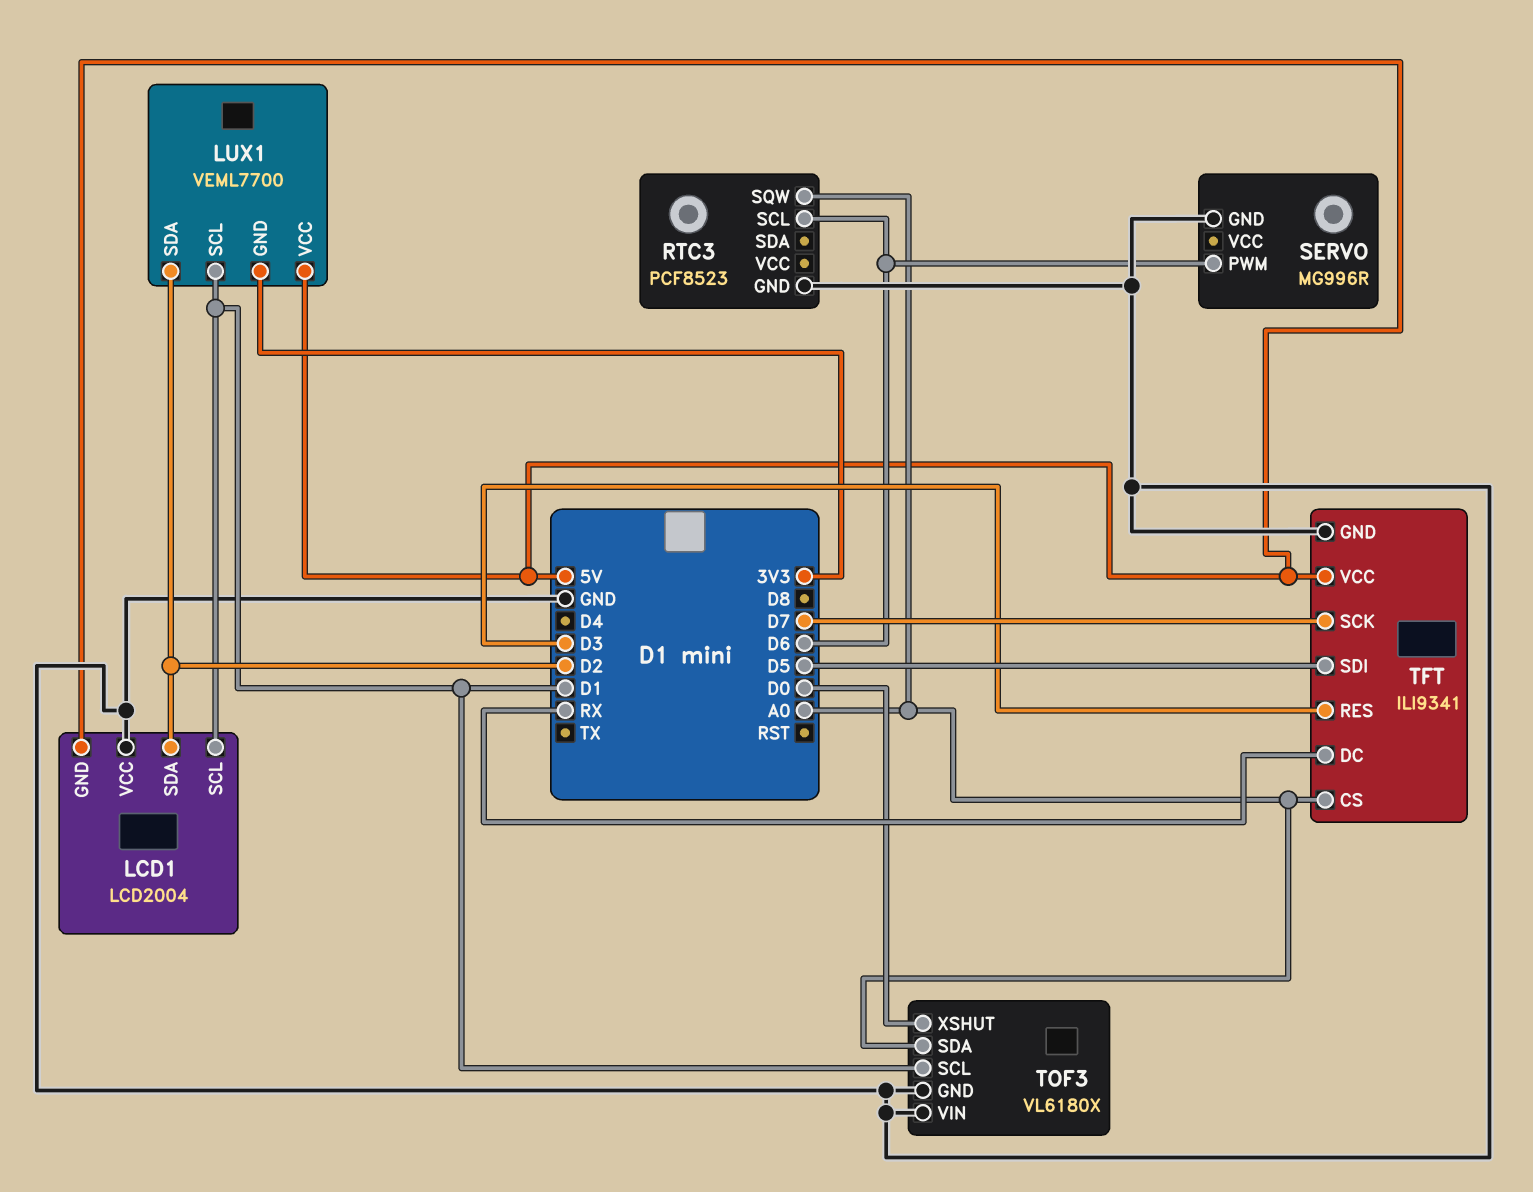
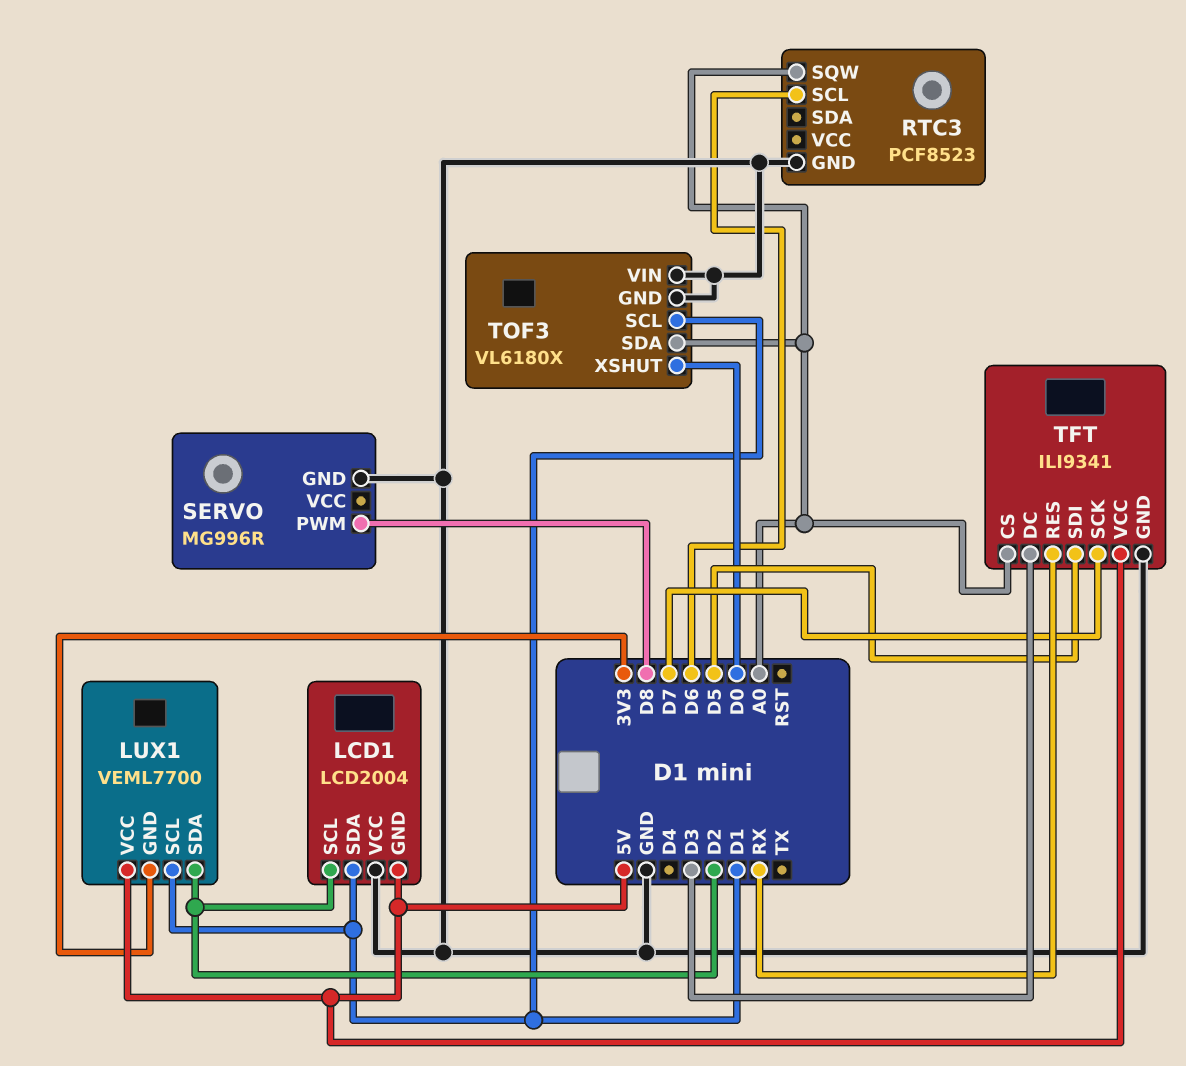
LCD1 pin SCL: D1 -> D2
LCD1 pin SDA: D2 -> D1
SERVO pin PWM: D6 -> D8
TFT pin DC: RX -> D3
TFT pin RES: D3 -> RX

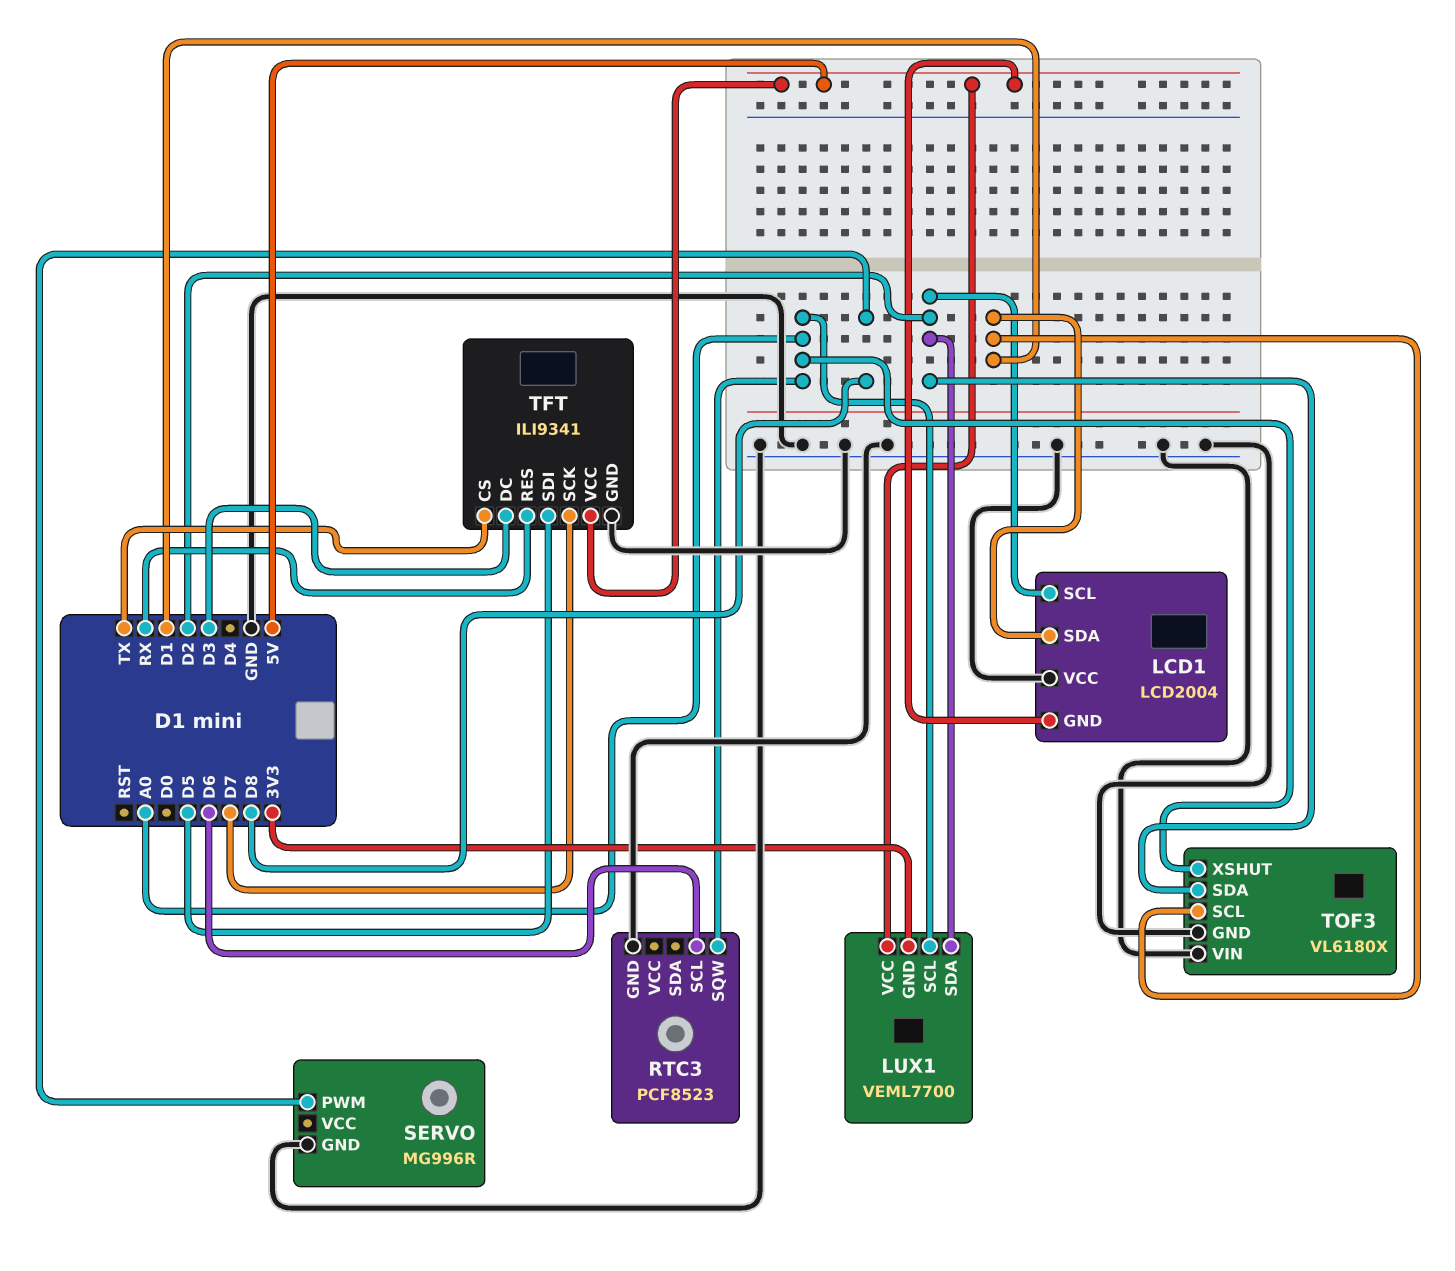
LUX1 pin SCL: D1 -> A0
TFT pin CS: A0 -> TX
TOF3 pin SDA: A0 -> D2
TOF3 pin XSHUT: D0 -> A0

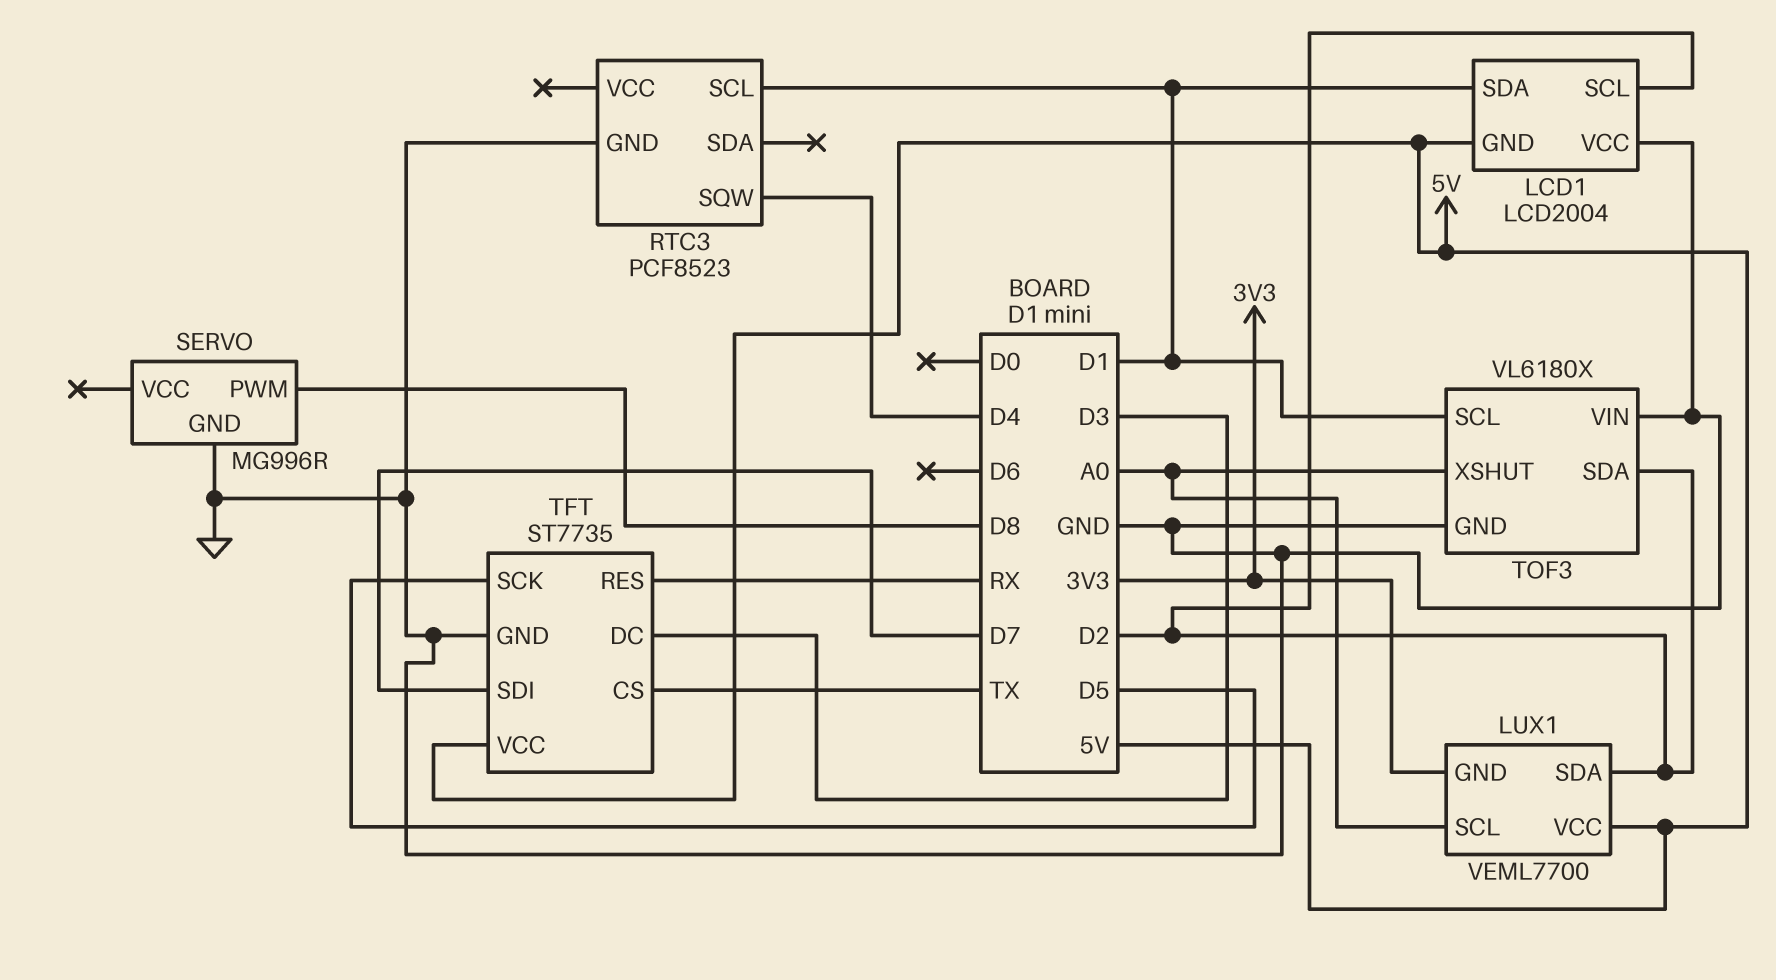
RTC3 pin SCL: D6 -> D1
RTC3 pin SQW: A0 -> D4
TFT: ILI9341 -> ST7735
TFT pin SCK: D7 -> D5
TFT pin SDI: D5 -> D7

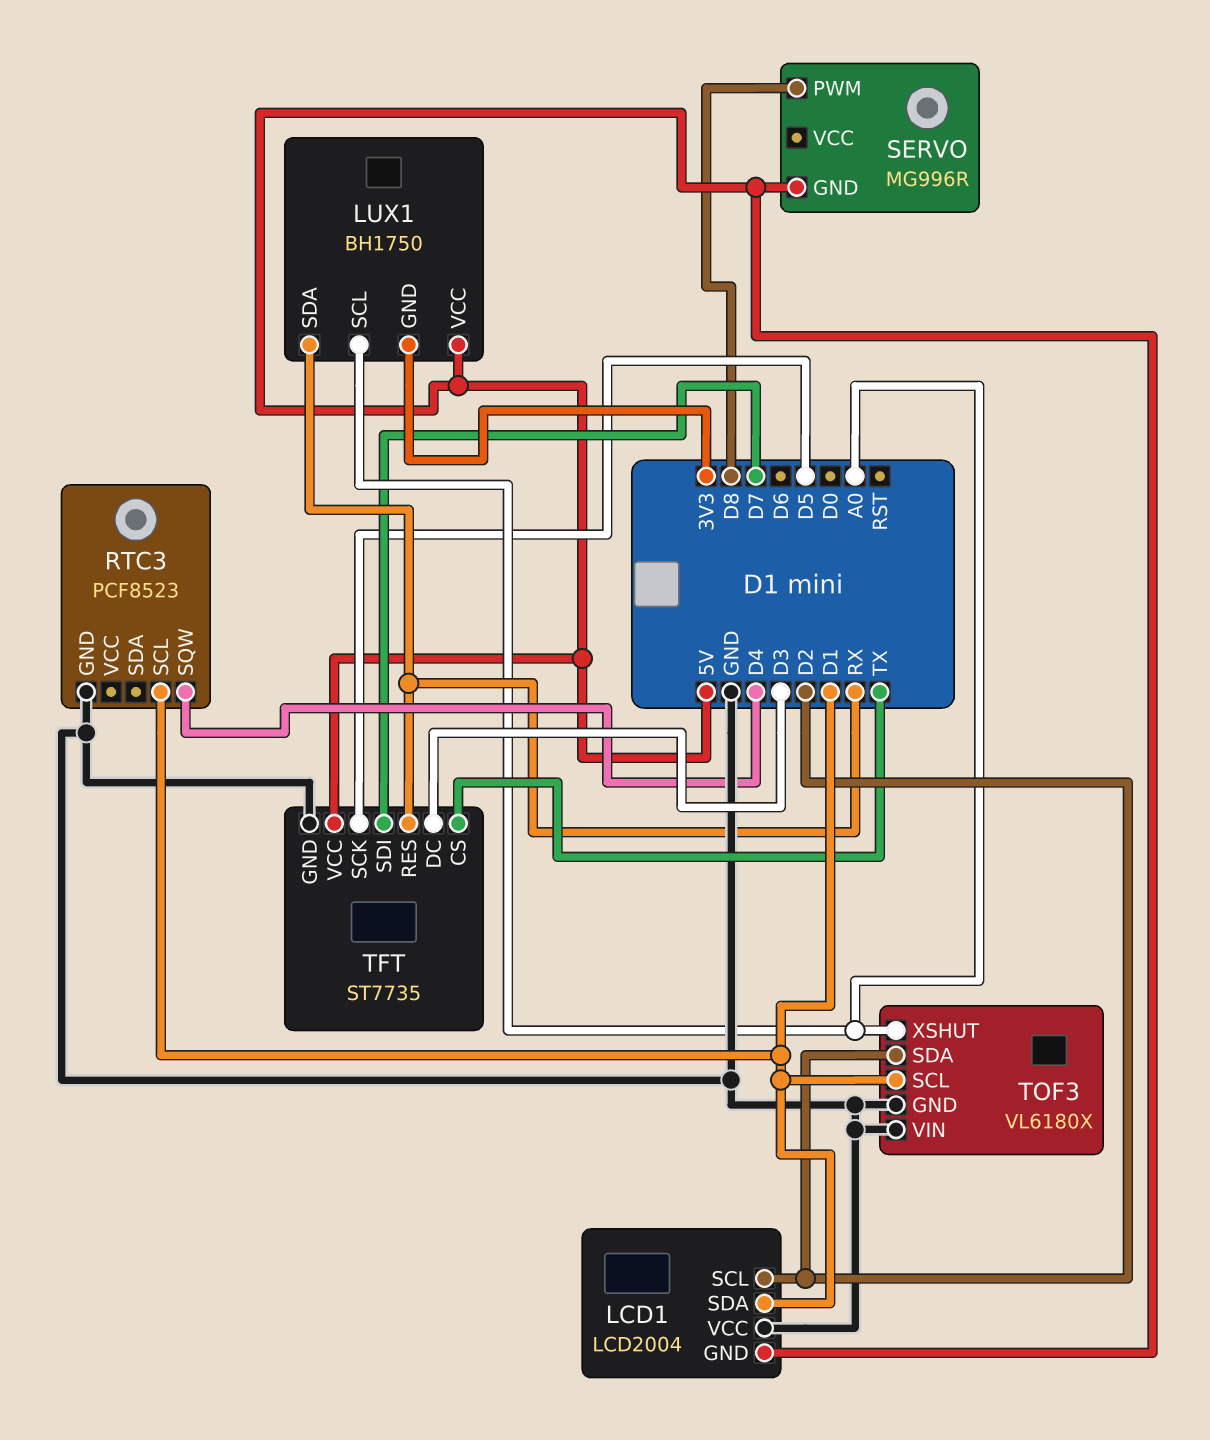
LUX1: VEML7700 -> BH1750
LUX1 pin SDA: D2 -> RX
SERVO pin GND: GND -> 5V

